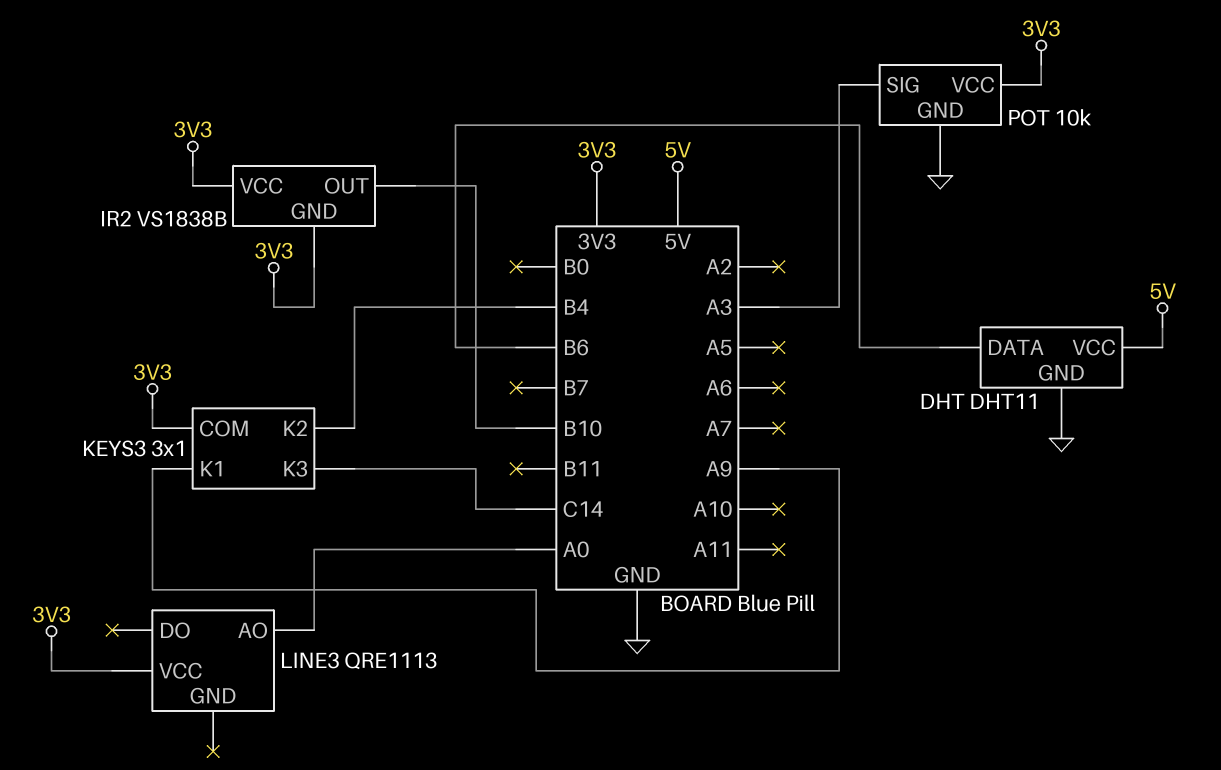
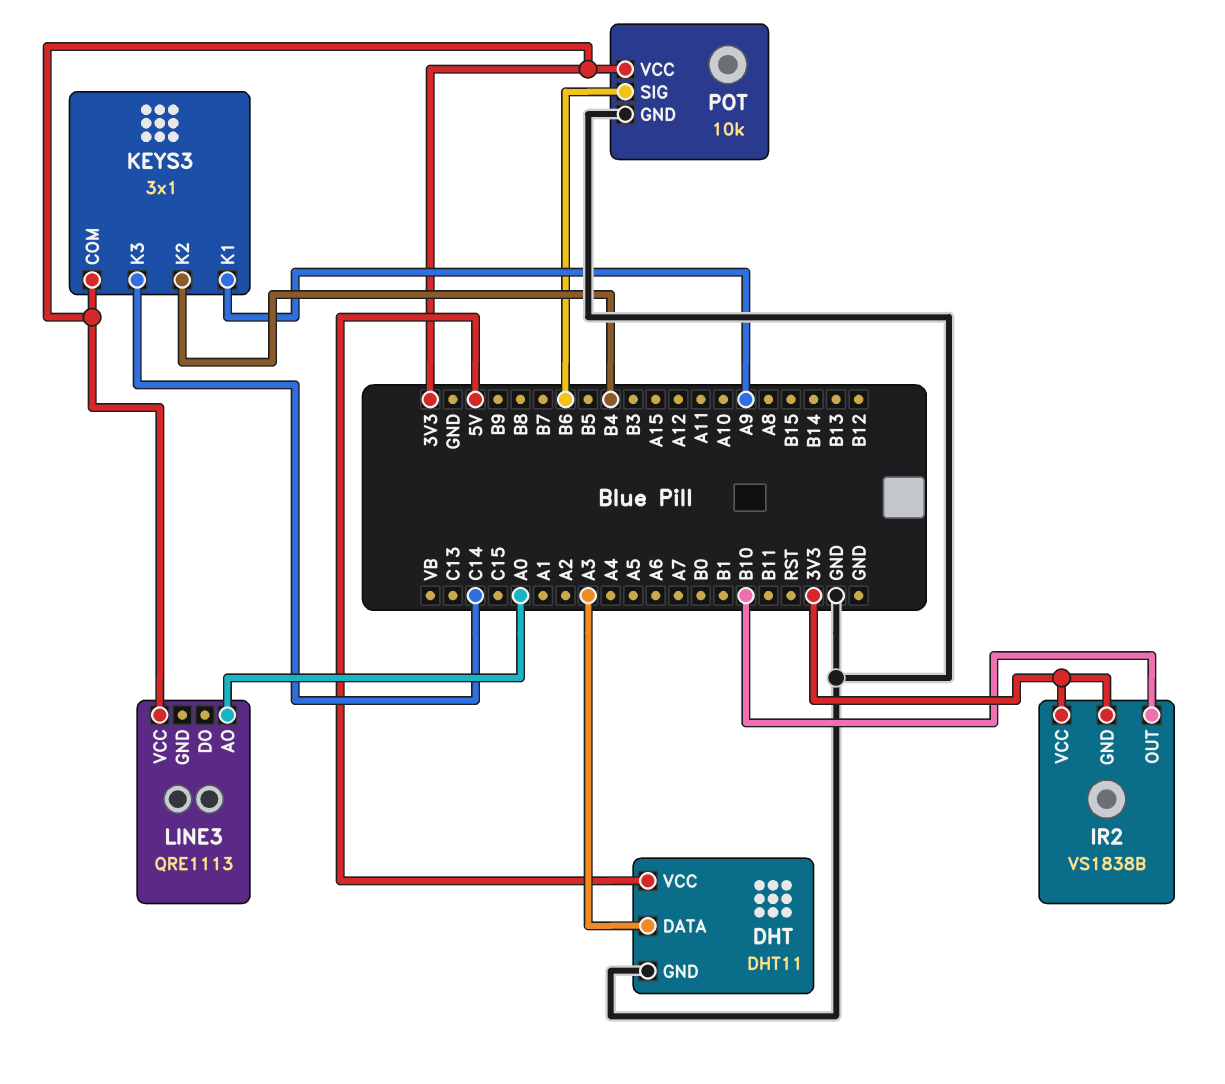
DHT pin DATA: B6 -> A3
POT pin SIG: A3 -> B6

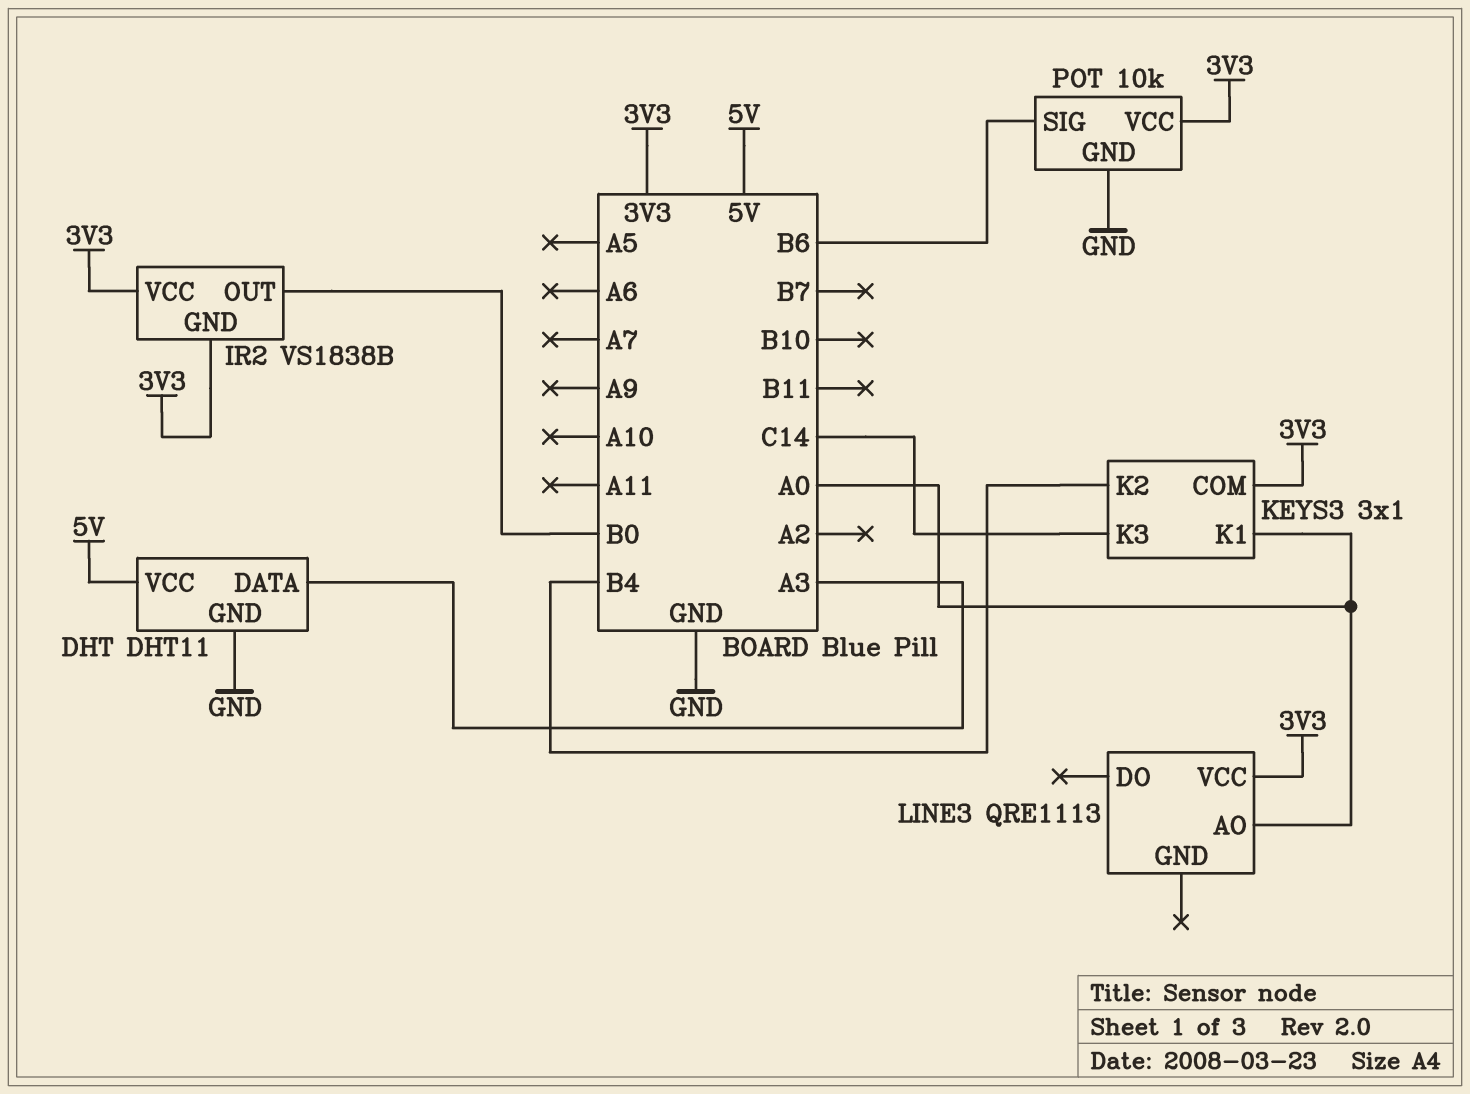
IR2 pin OUT: B10 -> B0
KEYS3 pin K1: A9 -> A0

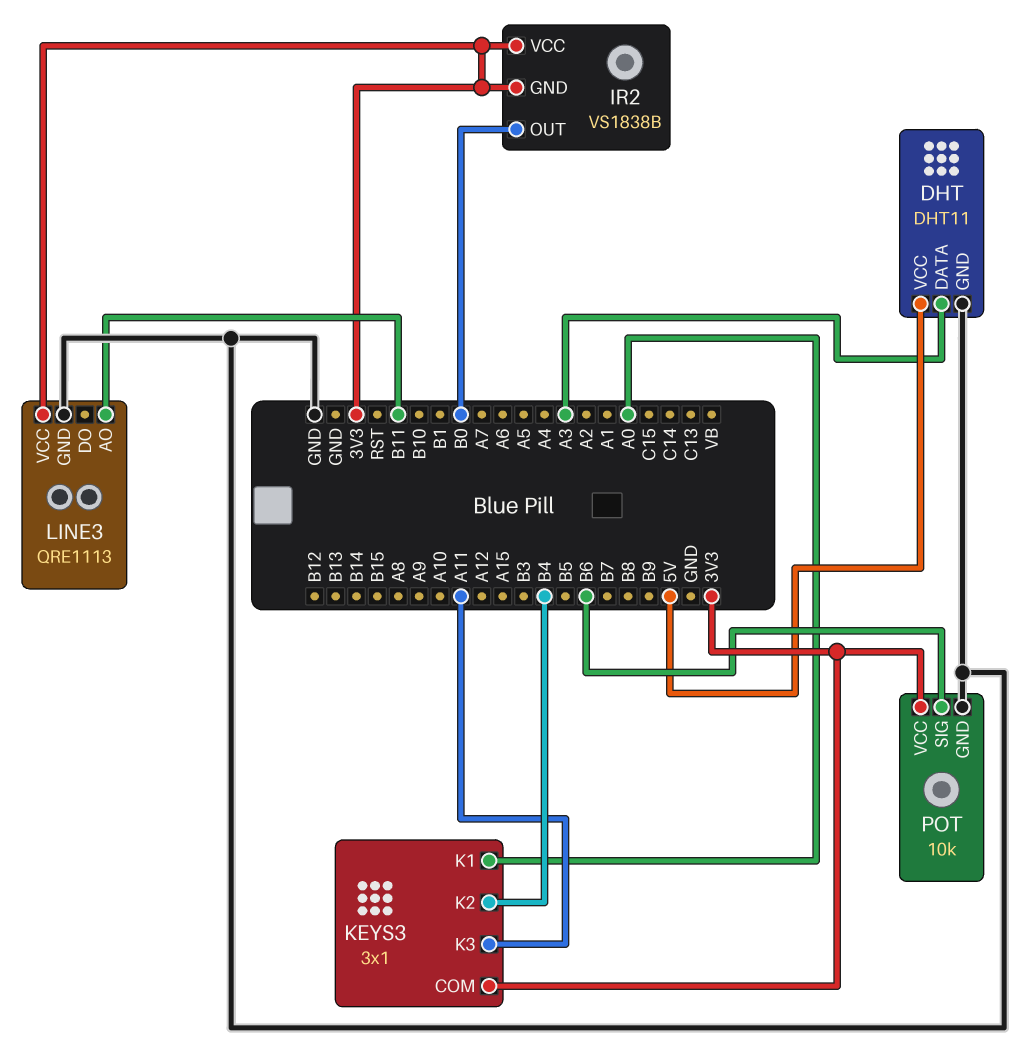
KEYS3 pin K3: C14 -> A11
LINE3 pin AO: A0 -> B11
LINE3 pin GND: none -> GND

